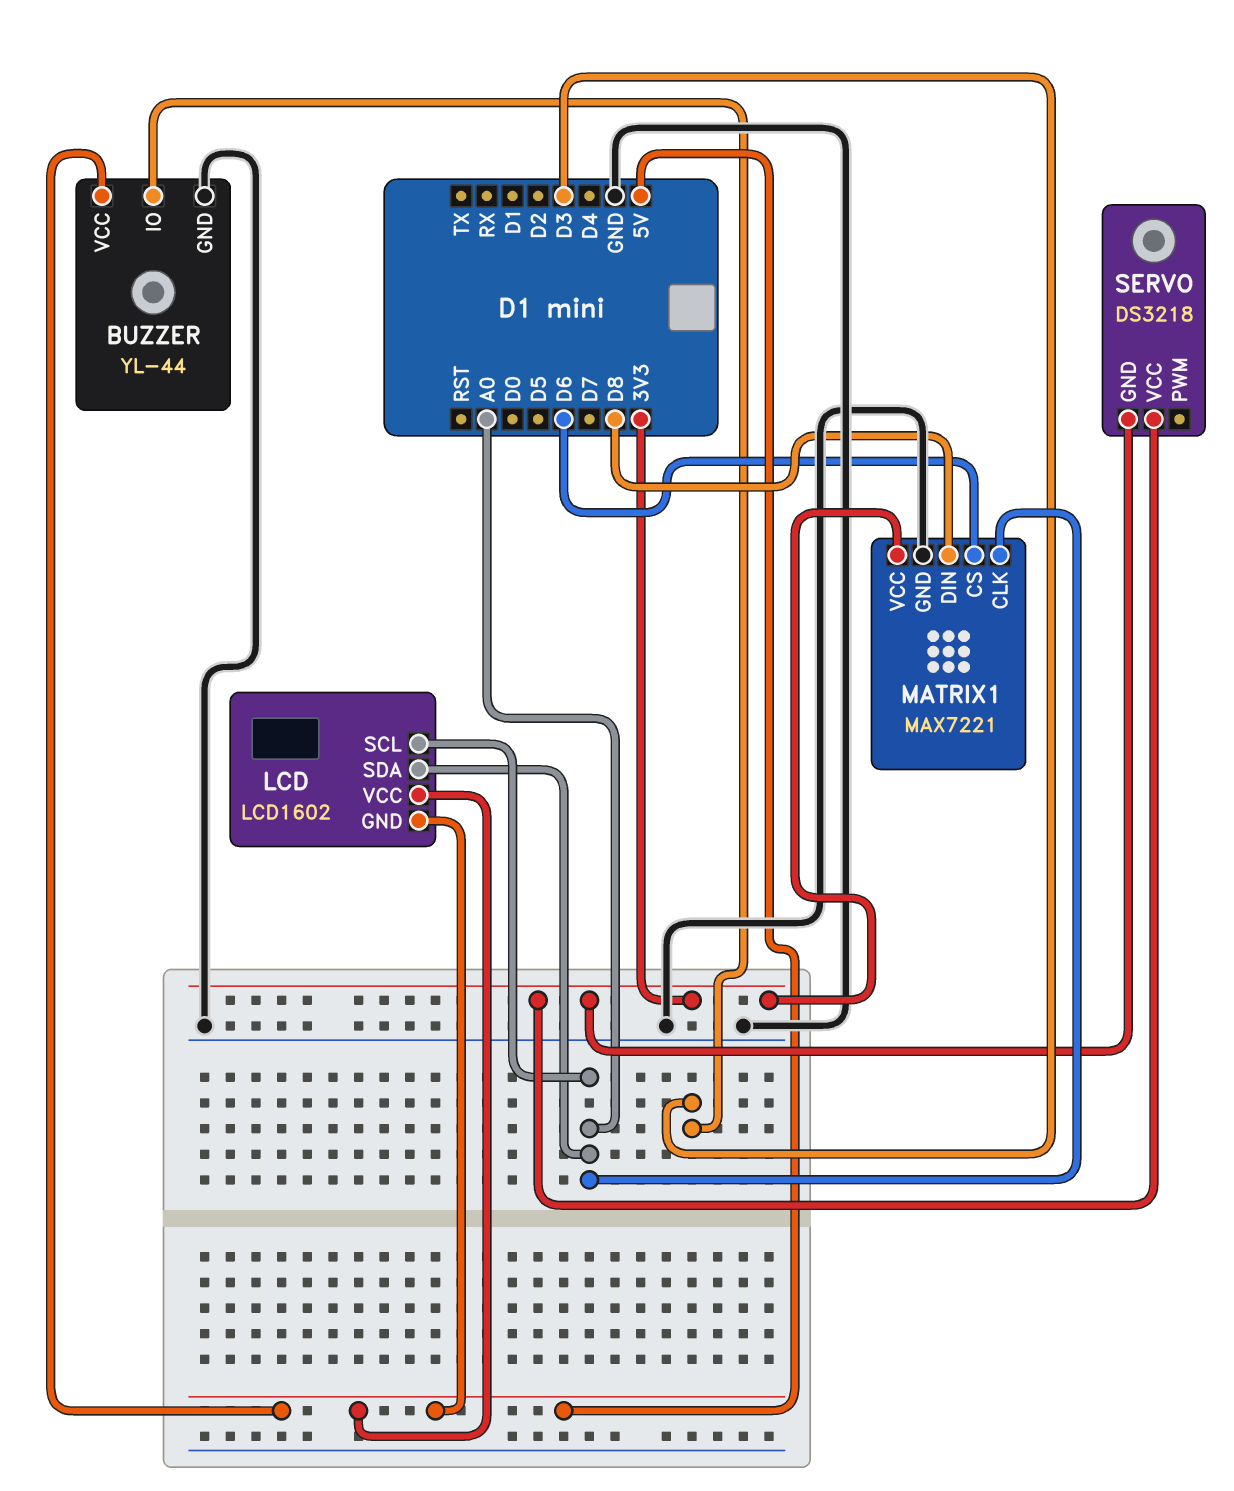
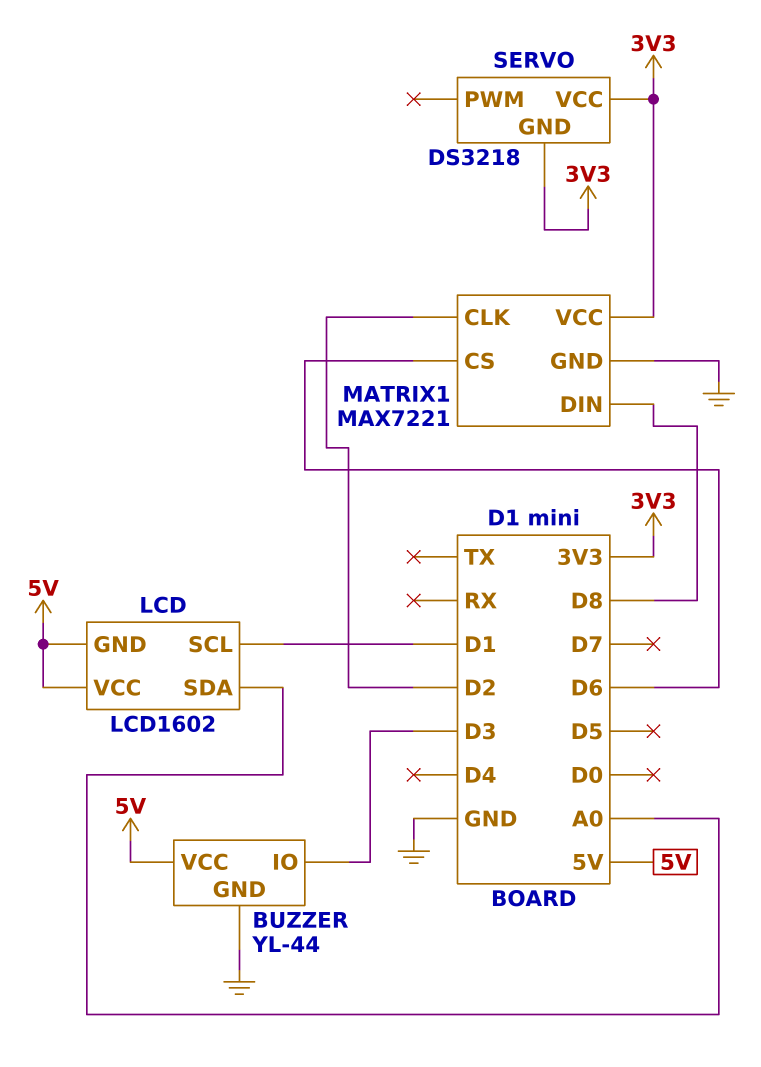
LCD pin SCL: A0 -> D1
MATRIX1 pin CLK: A0 -> D2

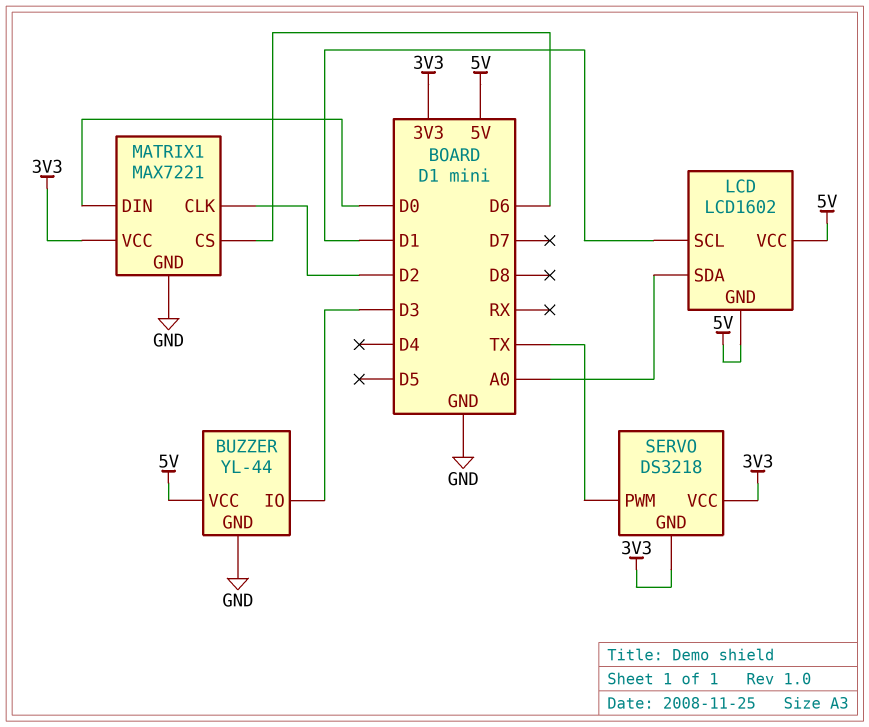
MATRIX1 pin DIN: D8 -> D0
SERVO pin PWM: none -> TX

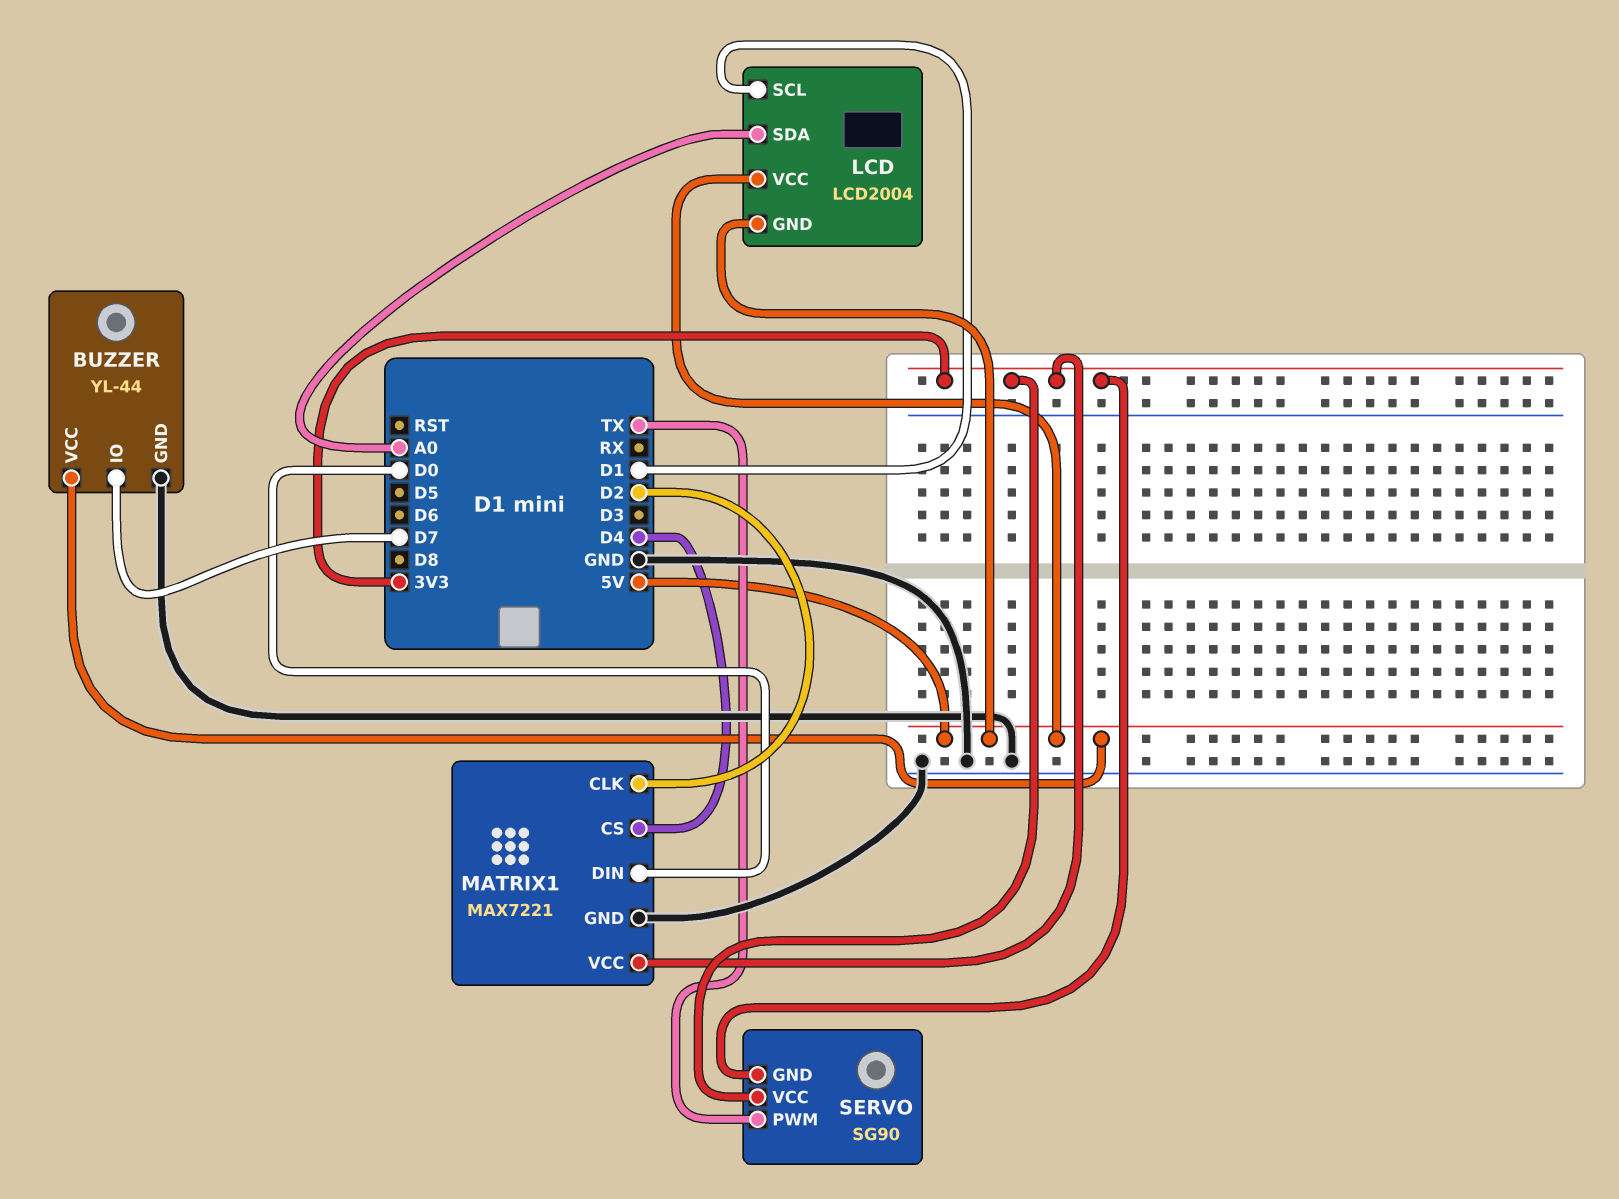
BUZZER pin IO: D3 -> D7
LCD: LCD1602 -> LCD2004
MATRIX1 pin CS: D6 -> D4
SERVO: DS3218 -> SG90

